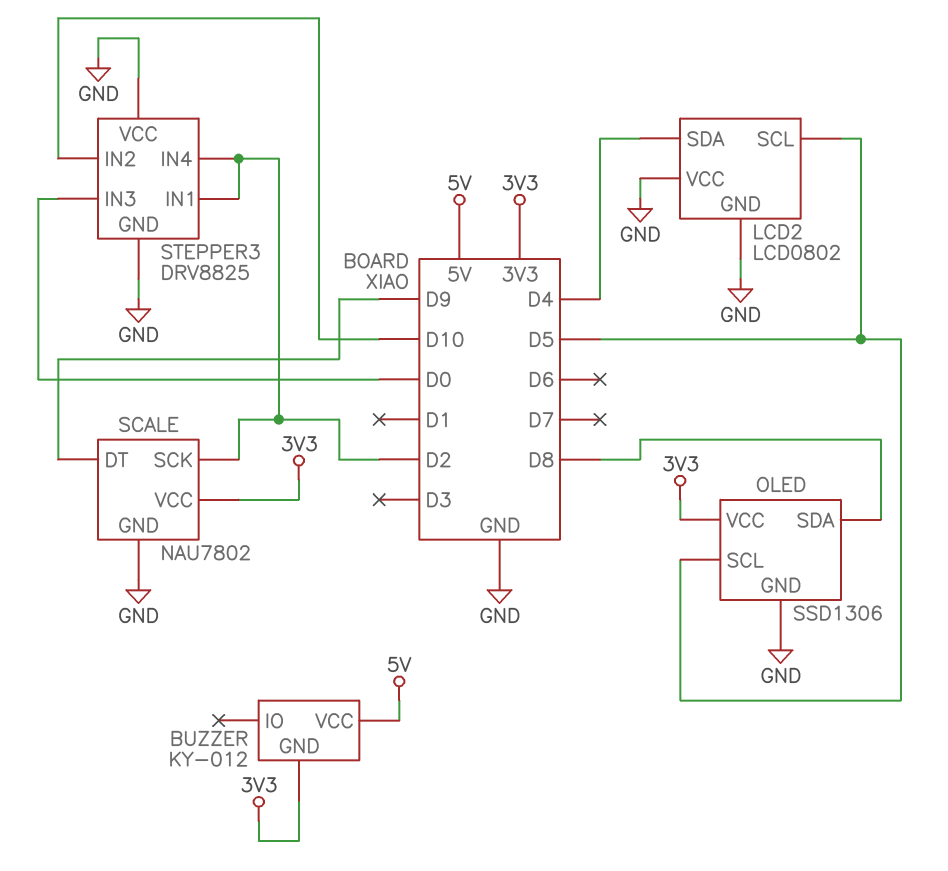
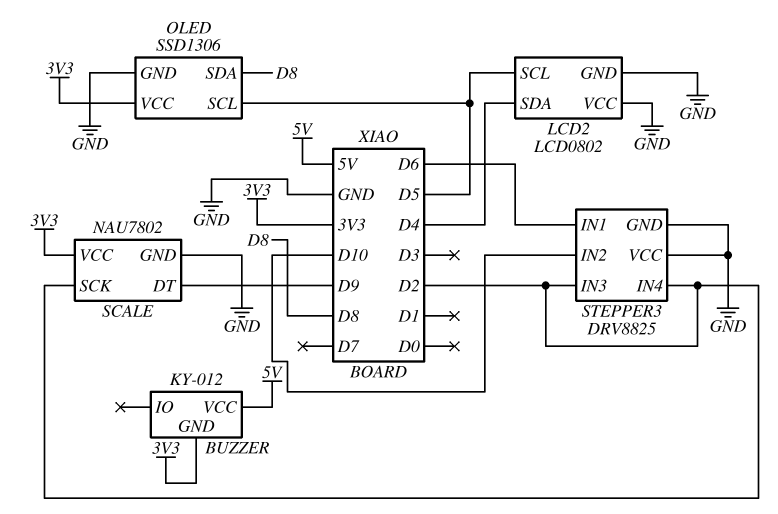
STEPPER3 pin IN1: D2 -> D6
STEPPER3 pin IN3: D0 -> D2

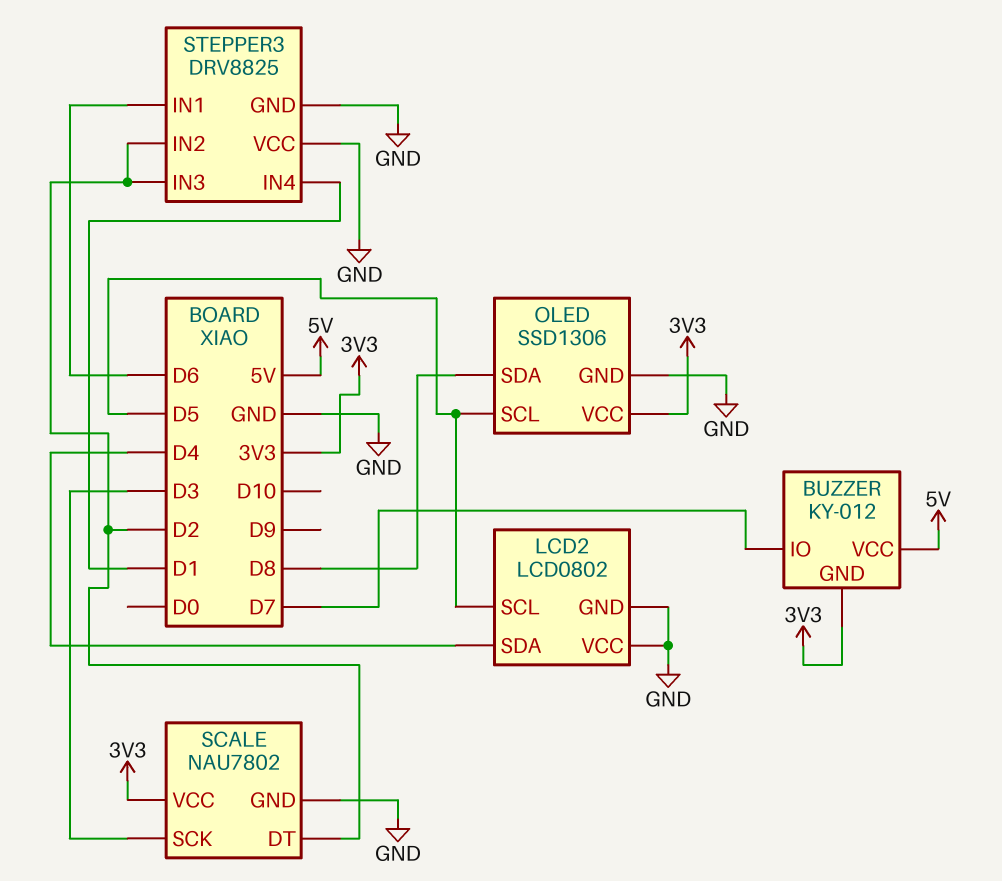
BUZZER pin IO: none -> D7
SCALE pin DT: D9 -> D2
SCALE pin SCK: D2 -> D3
STEPPER3 pin IN2: D10 -> D2
STEPPER3 pin IN4: D2 -> D1

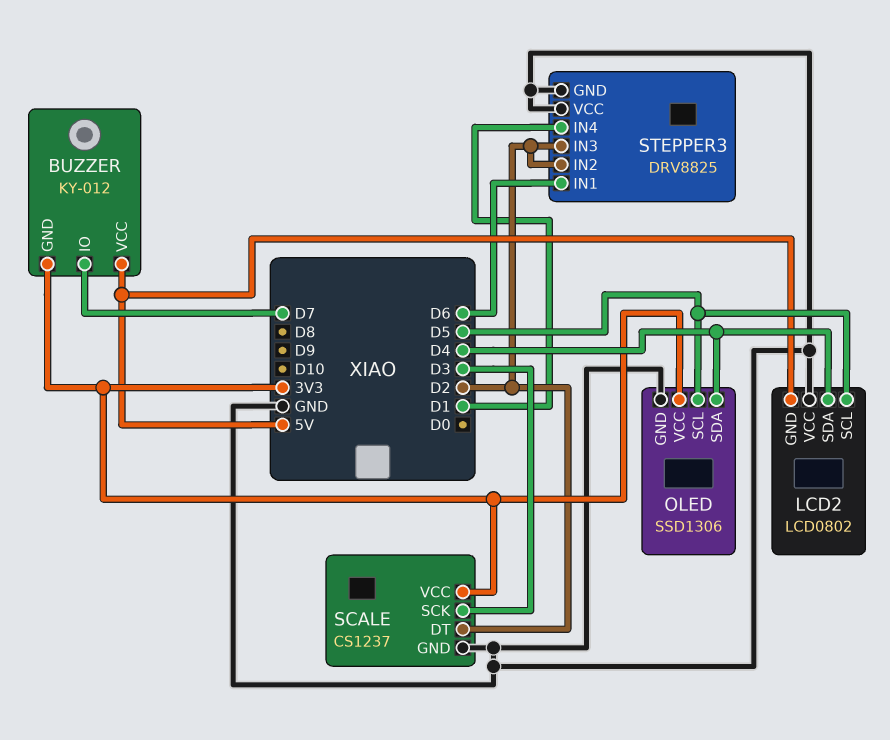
LCD2 pin GND: GND -> 5V
OLED pin SDA: D8 -> D4
SCALE: NAU7802 -> CS1237

